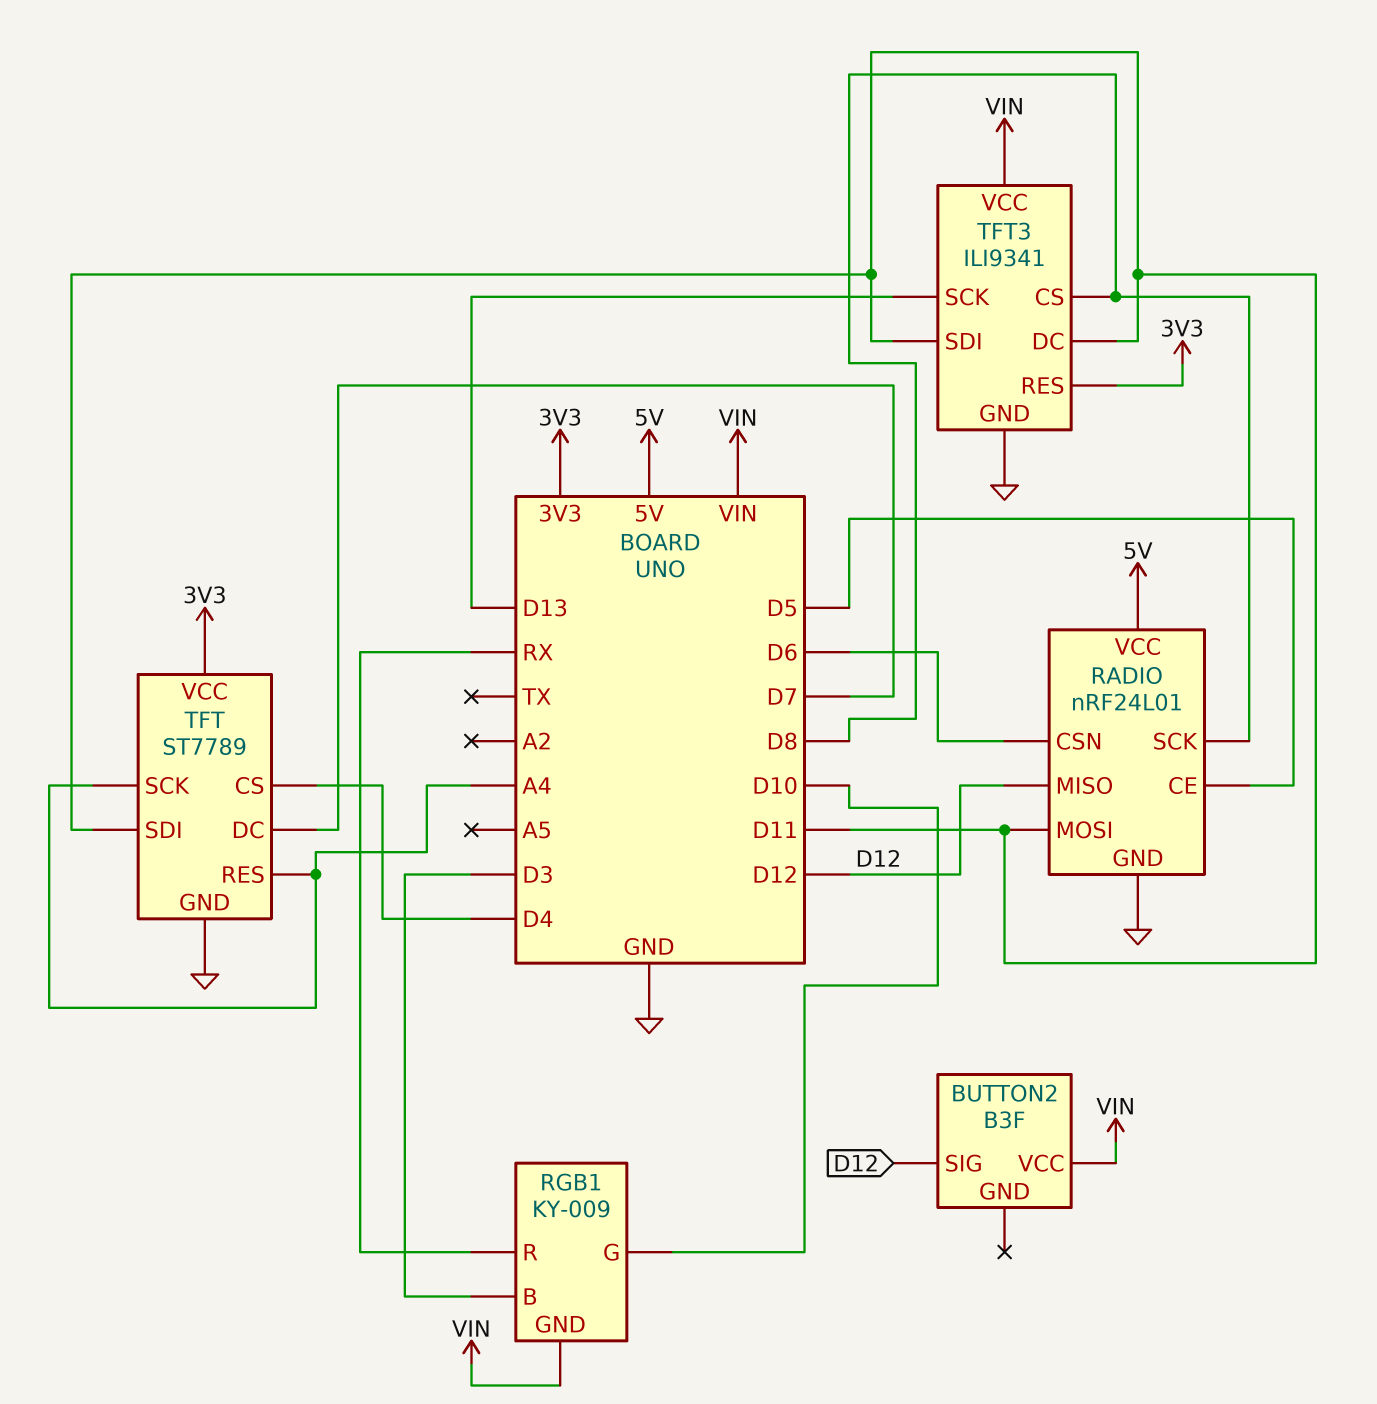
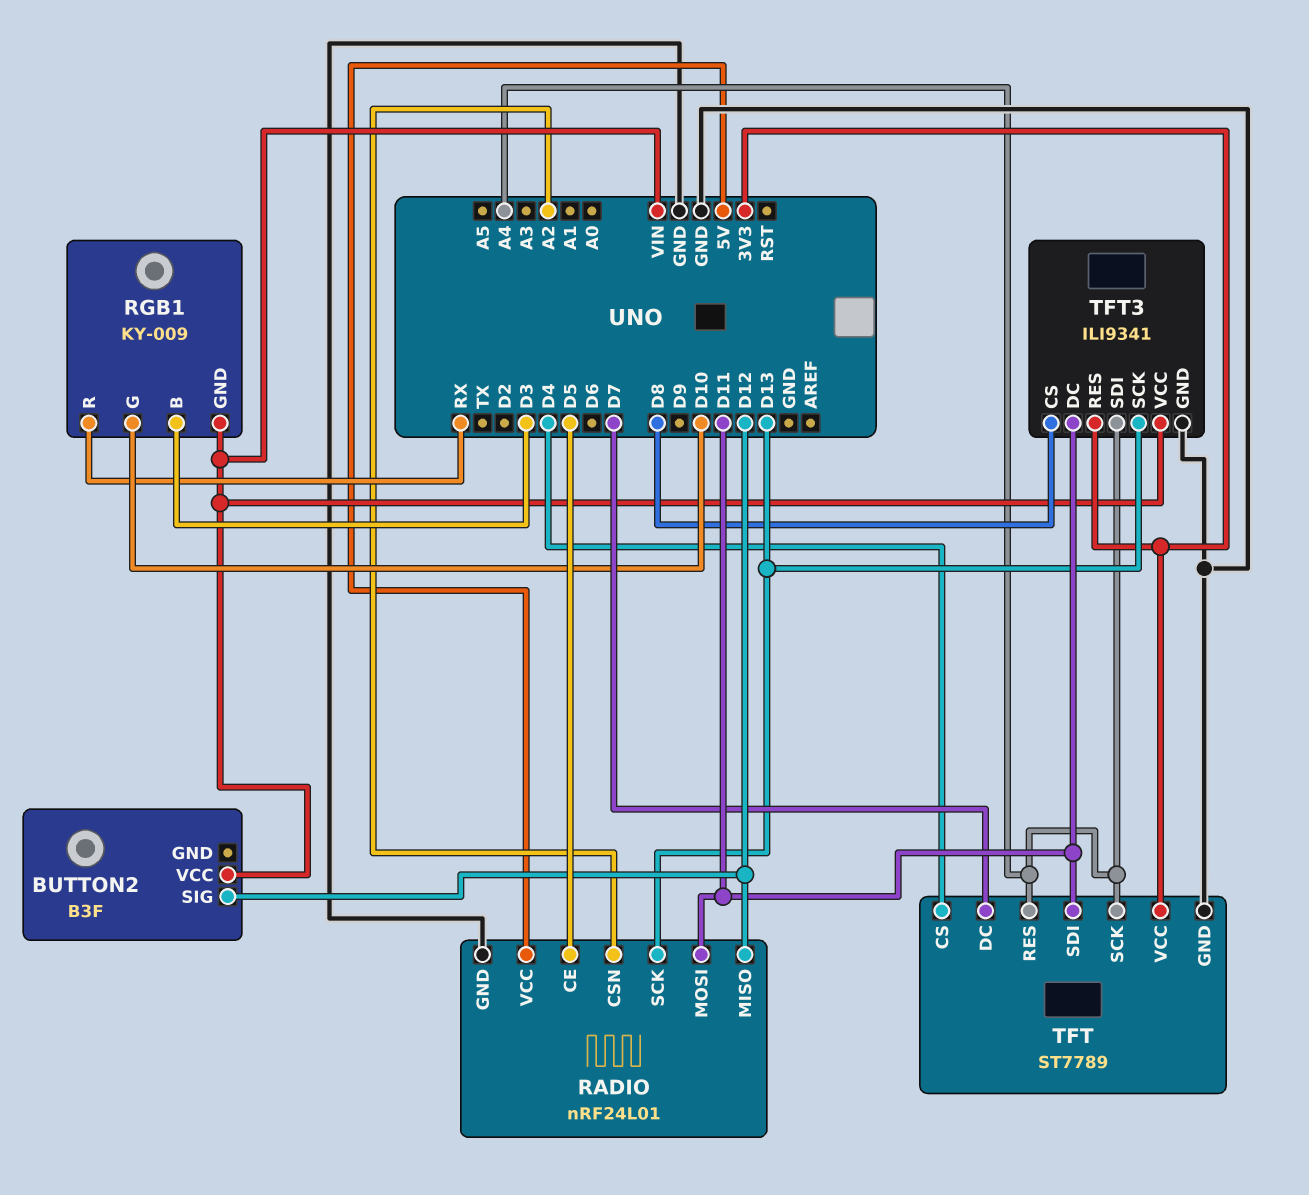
RADIO pin CSN: D6 -> A2
RADIO pin SCK: D8 -> D13
TFT3 pin SDI: D11 -> A4

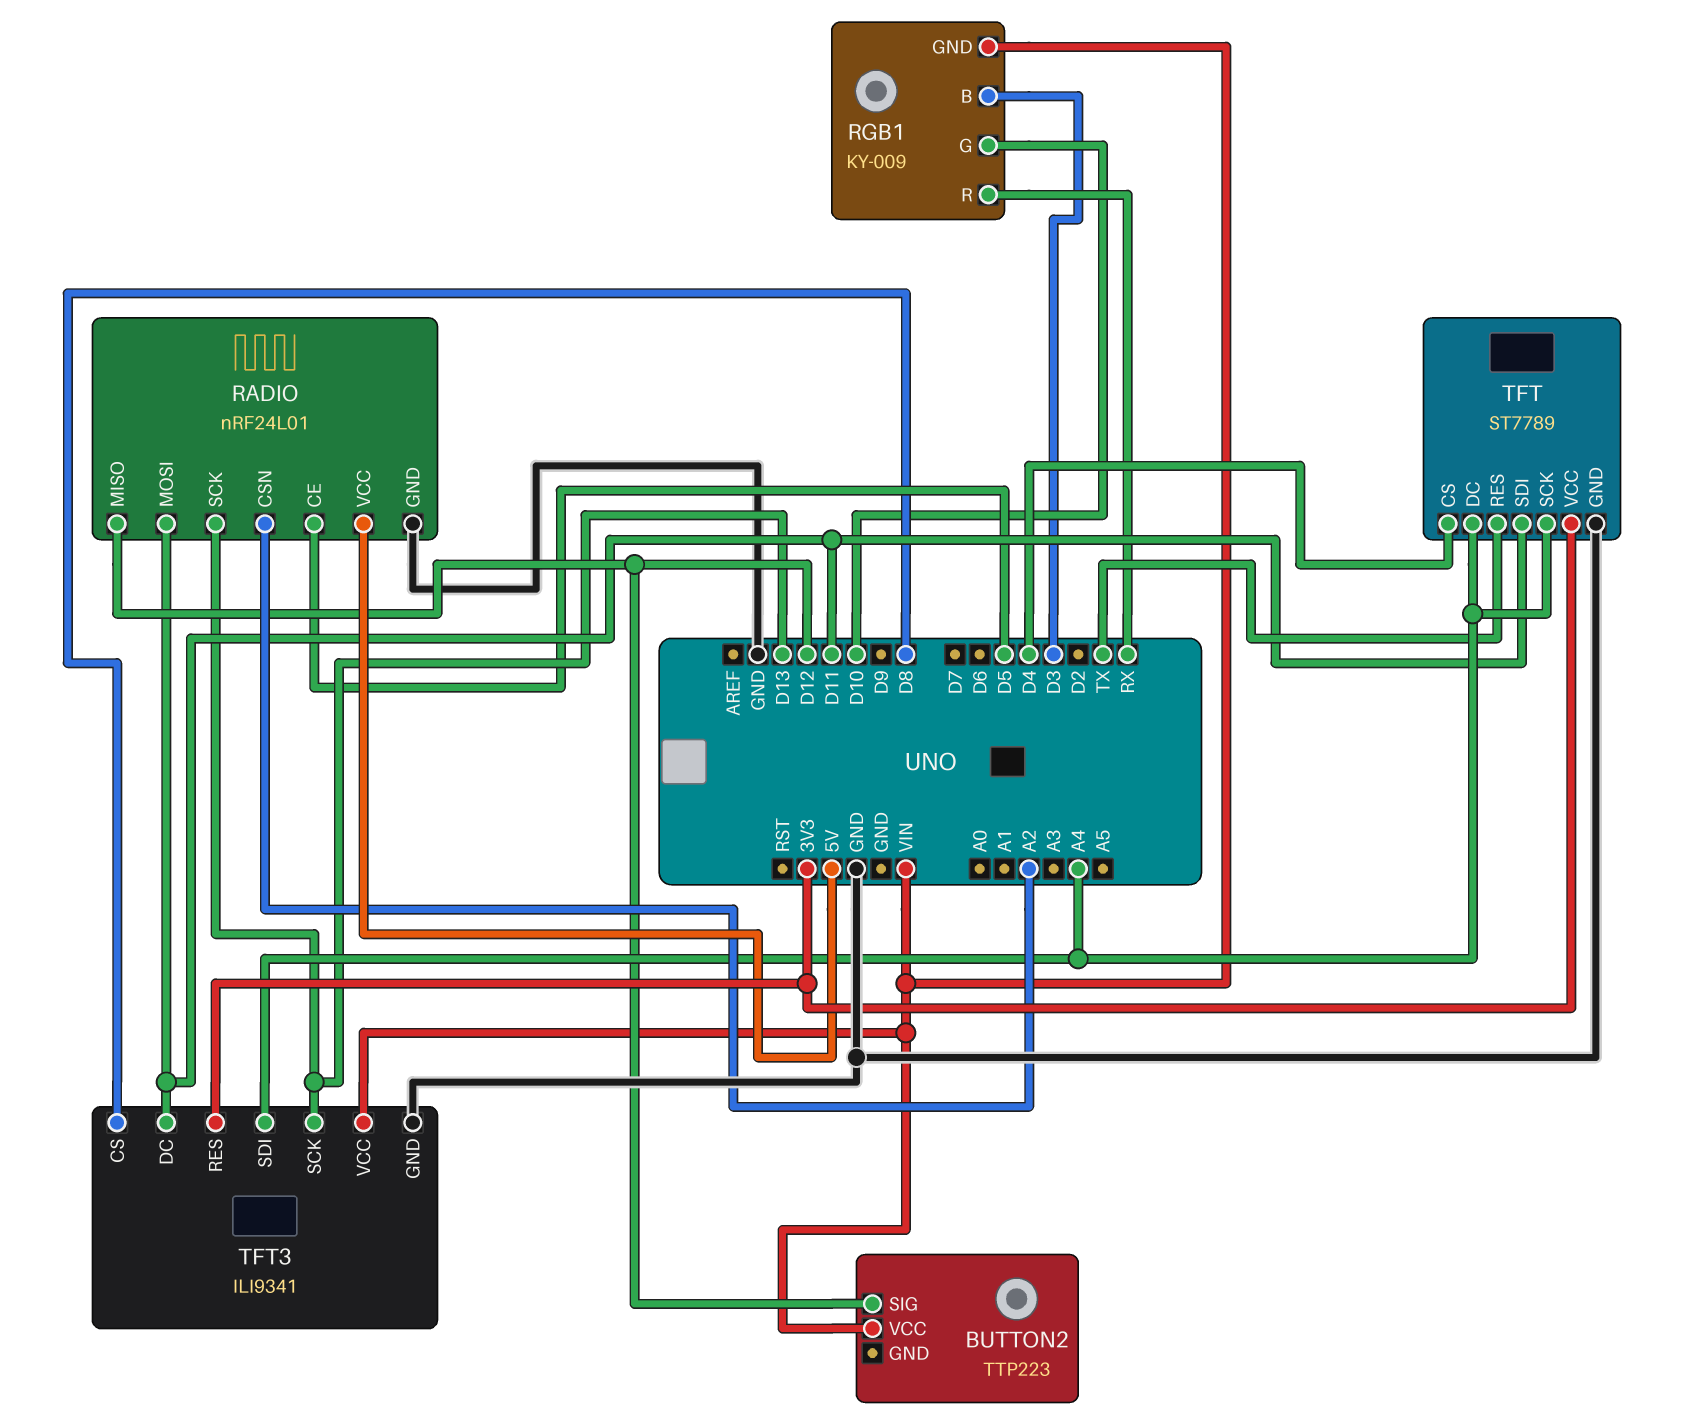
BUTTON2: B3F -> TTP223
TFT pin DC: D7 -> A4
TFT pin RES: A4 -> TX

